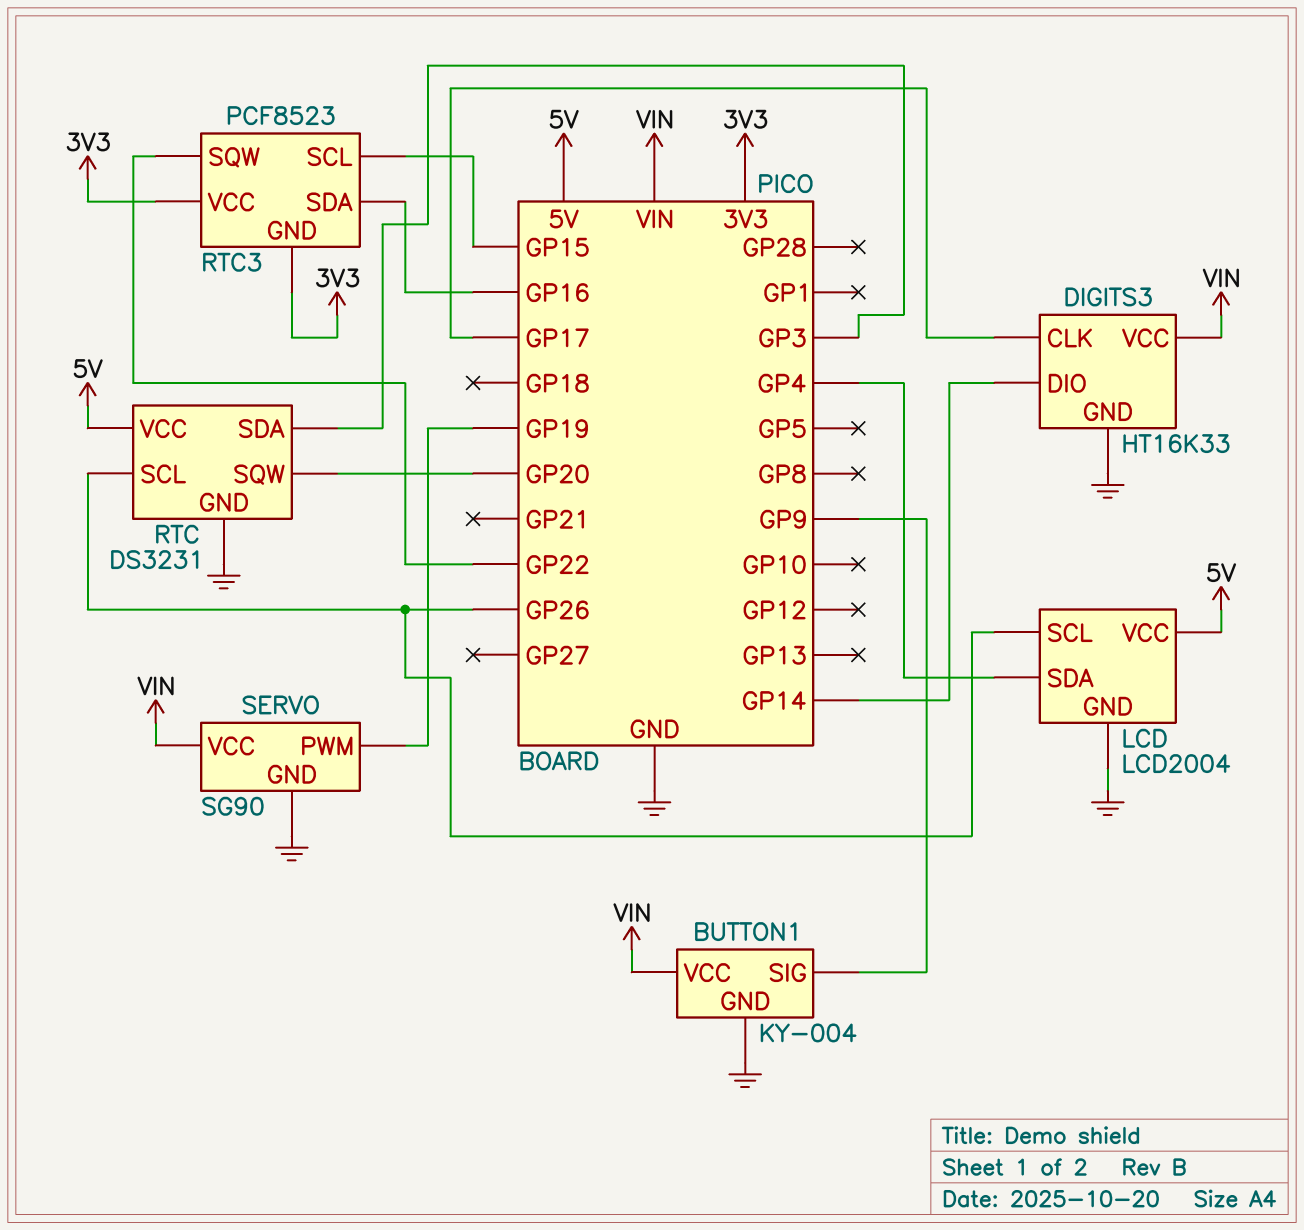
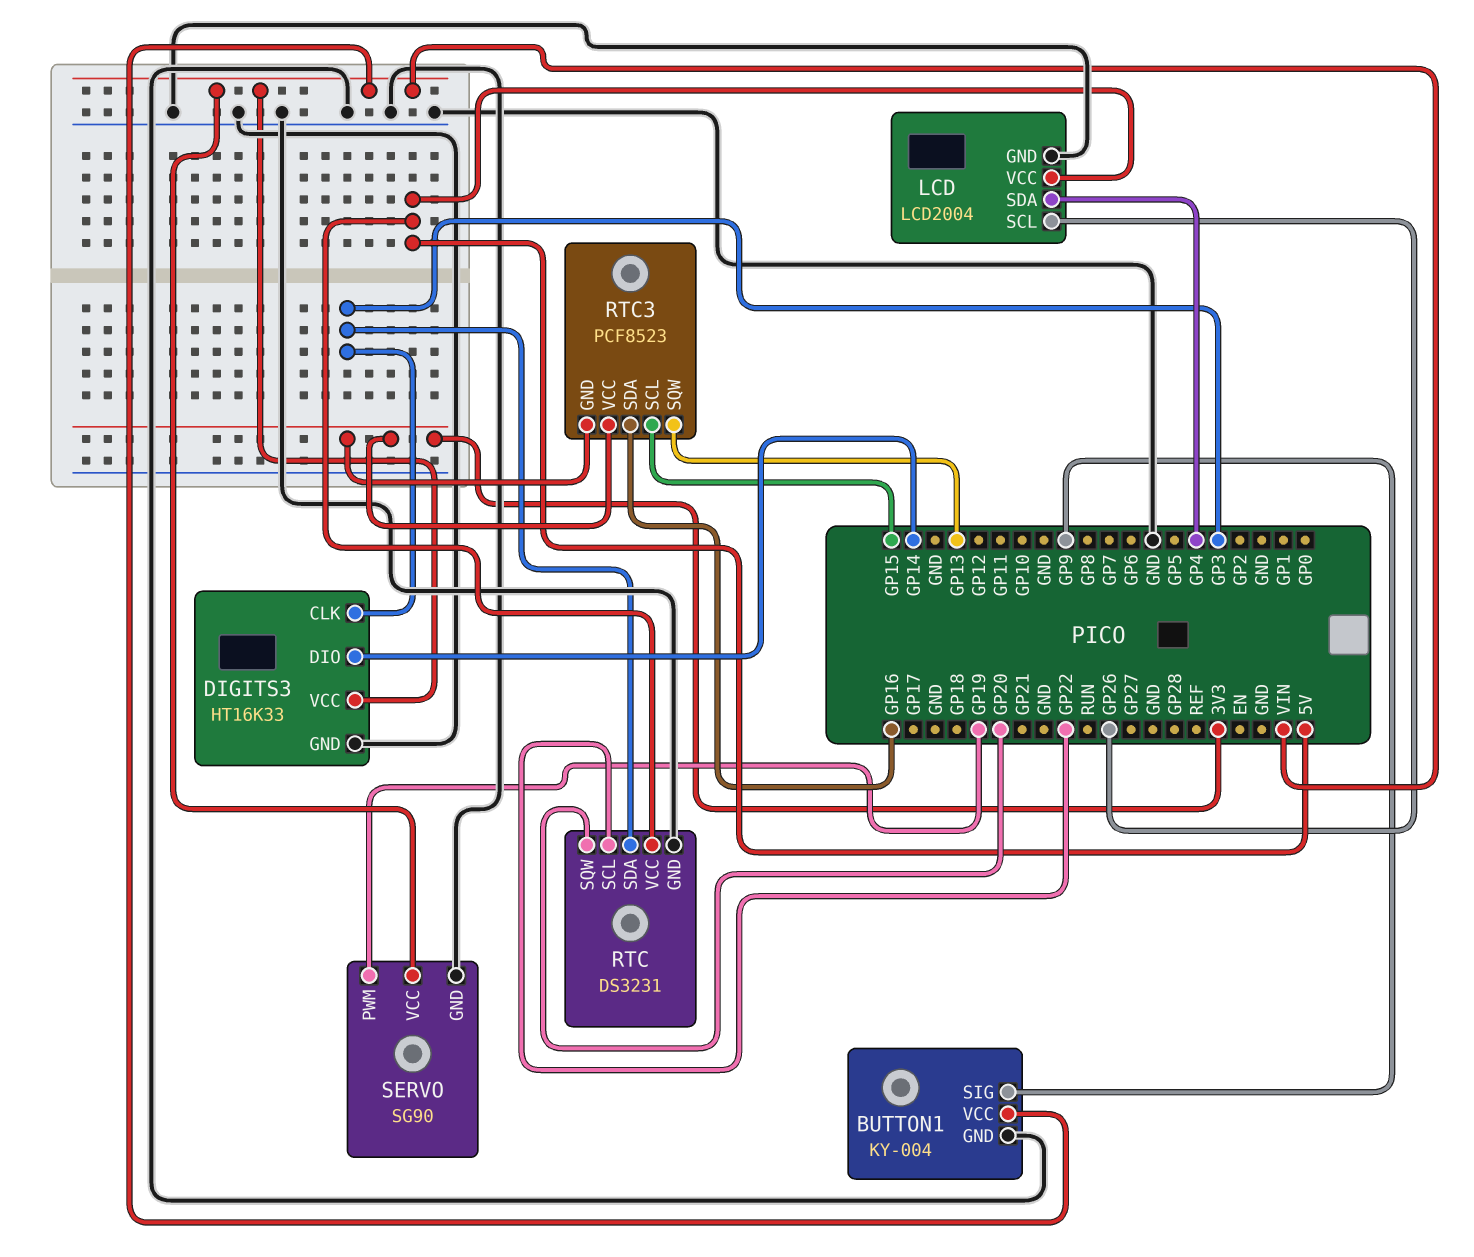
DIGITS3 pin CLK: GP17 -> GP3
RTC pin SCL: GP26 -> GP22
RTC3 pin SQW: GP22 -> GP13

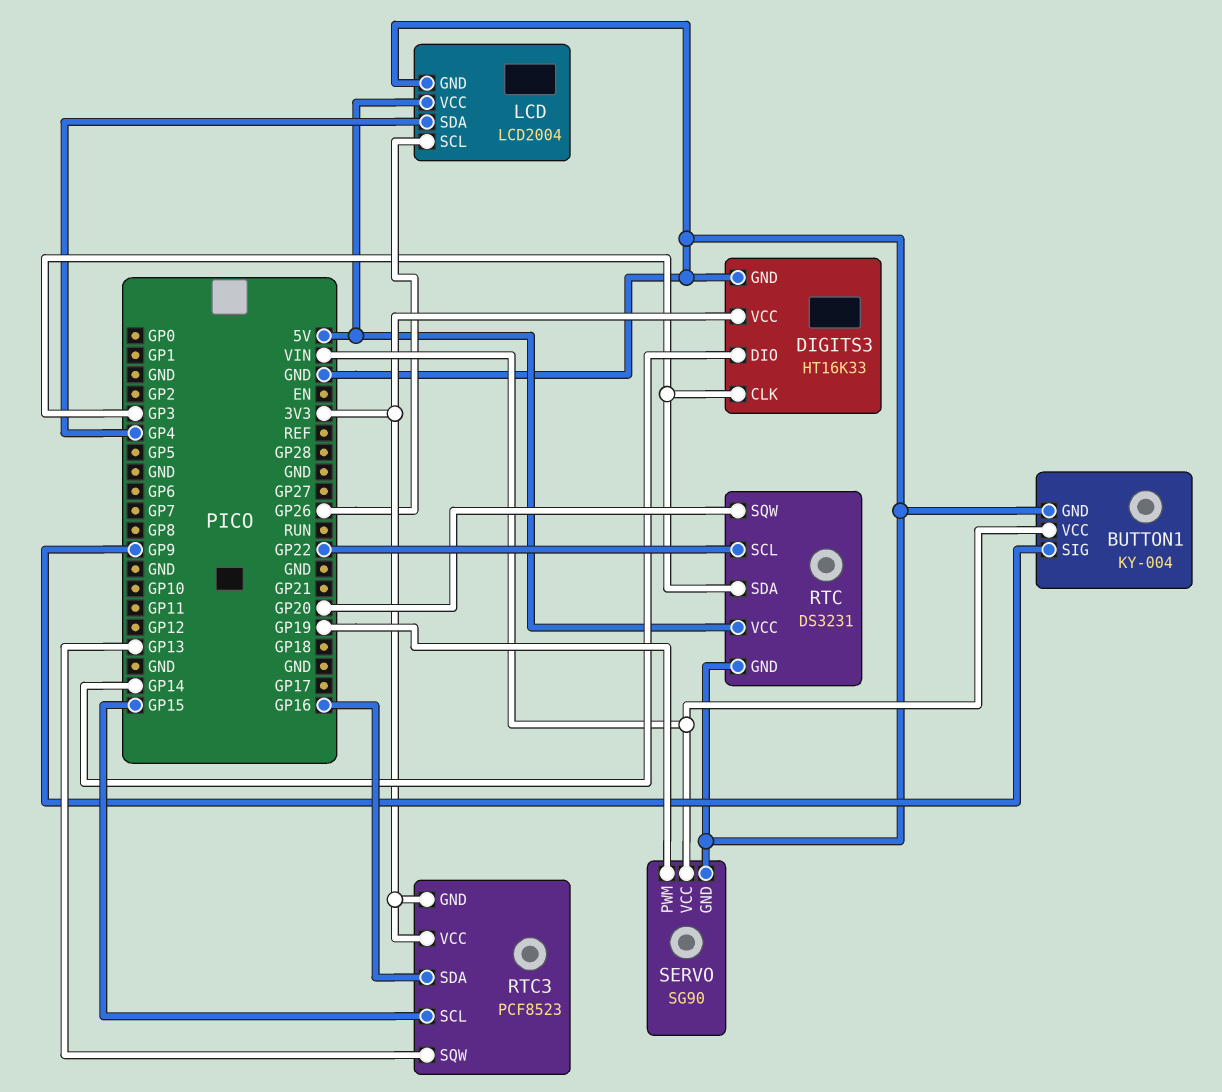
DIGITS3 pin VCC: VIN -> 3V3

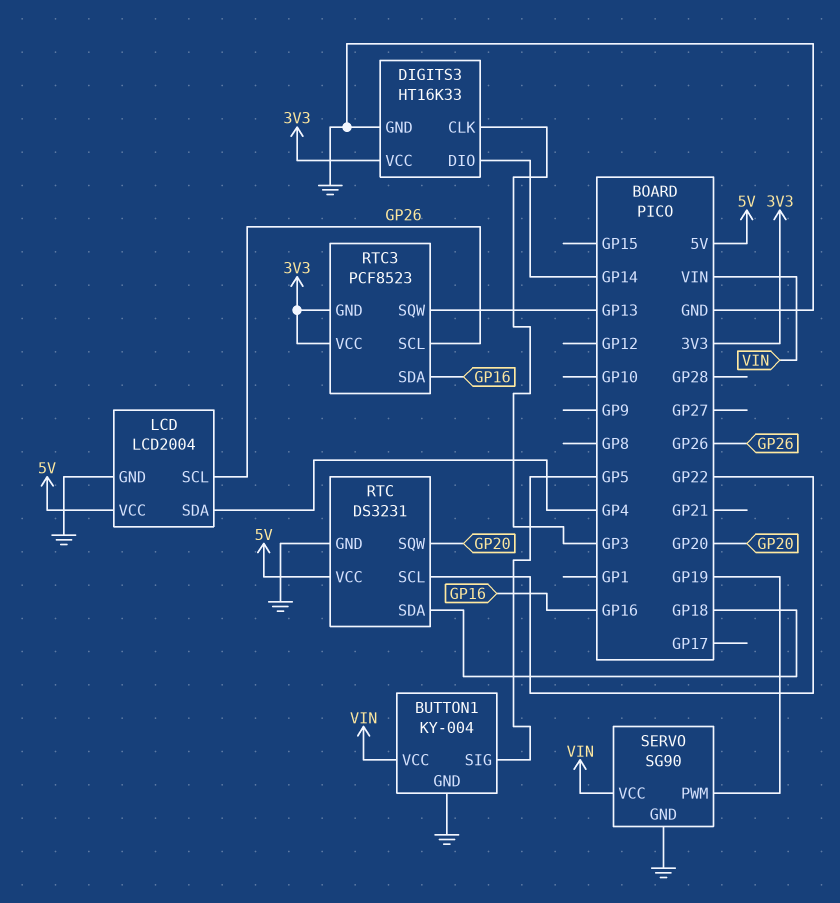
BUTTON1 pin SIG: GP9 -> GP5
RTC pin SDA: GP3 -> GP18
RTC3 pin SCL: GP15 -> GP26

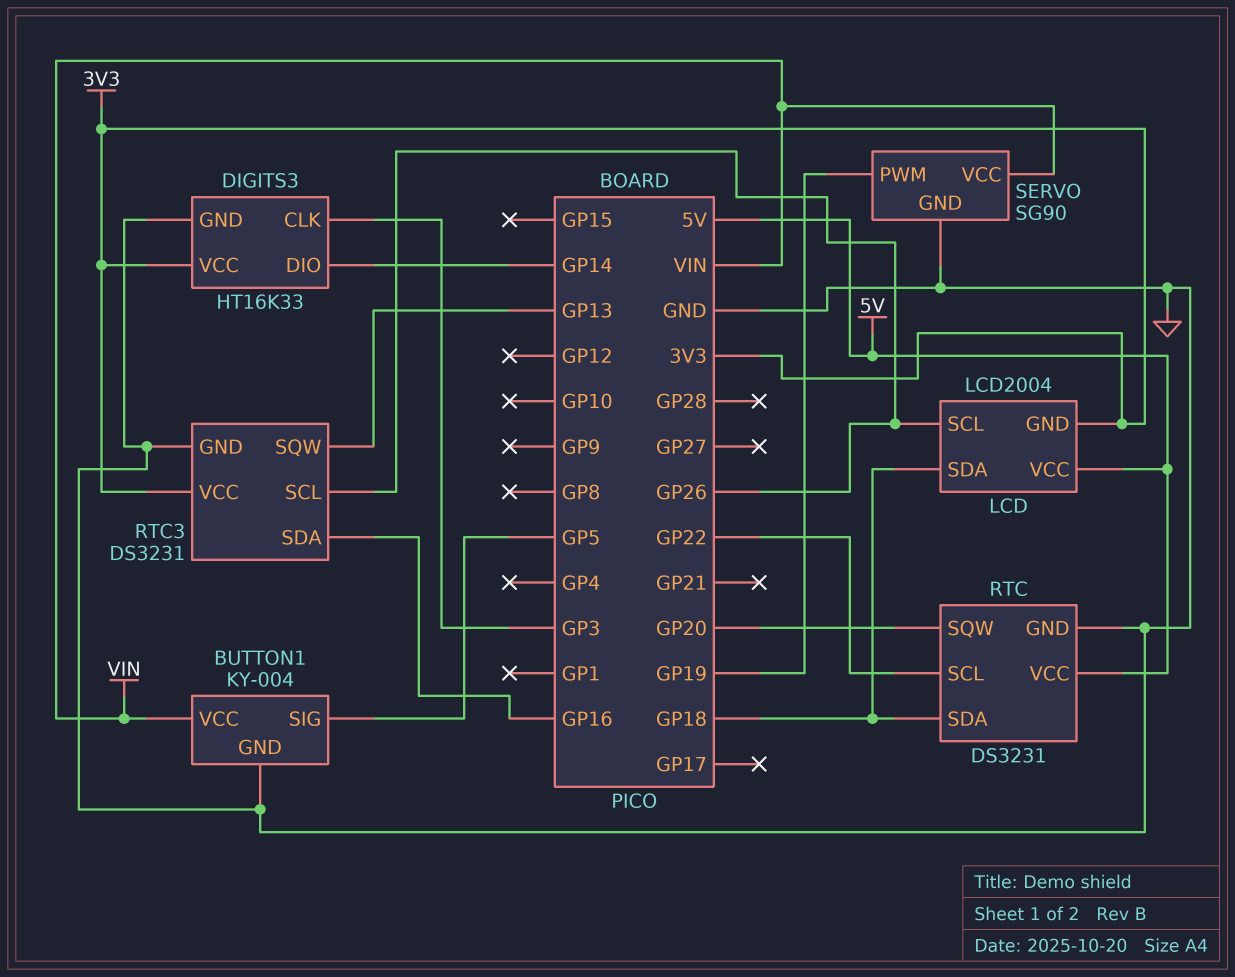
LCD pin GND: GND -> 3V3
LCD pin SDA: GP4 -> GP18
RTC3: PCF8523 -> DS3231
RTC3 pin GND: 3V3 -> GND

